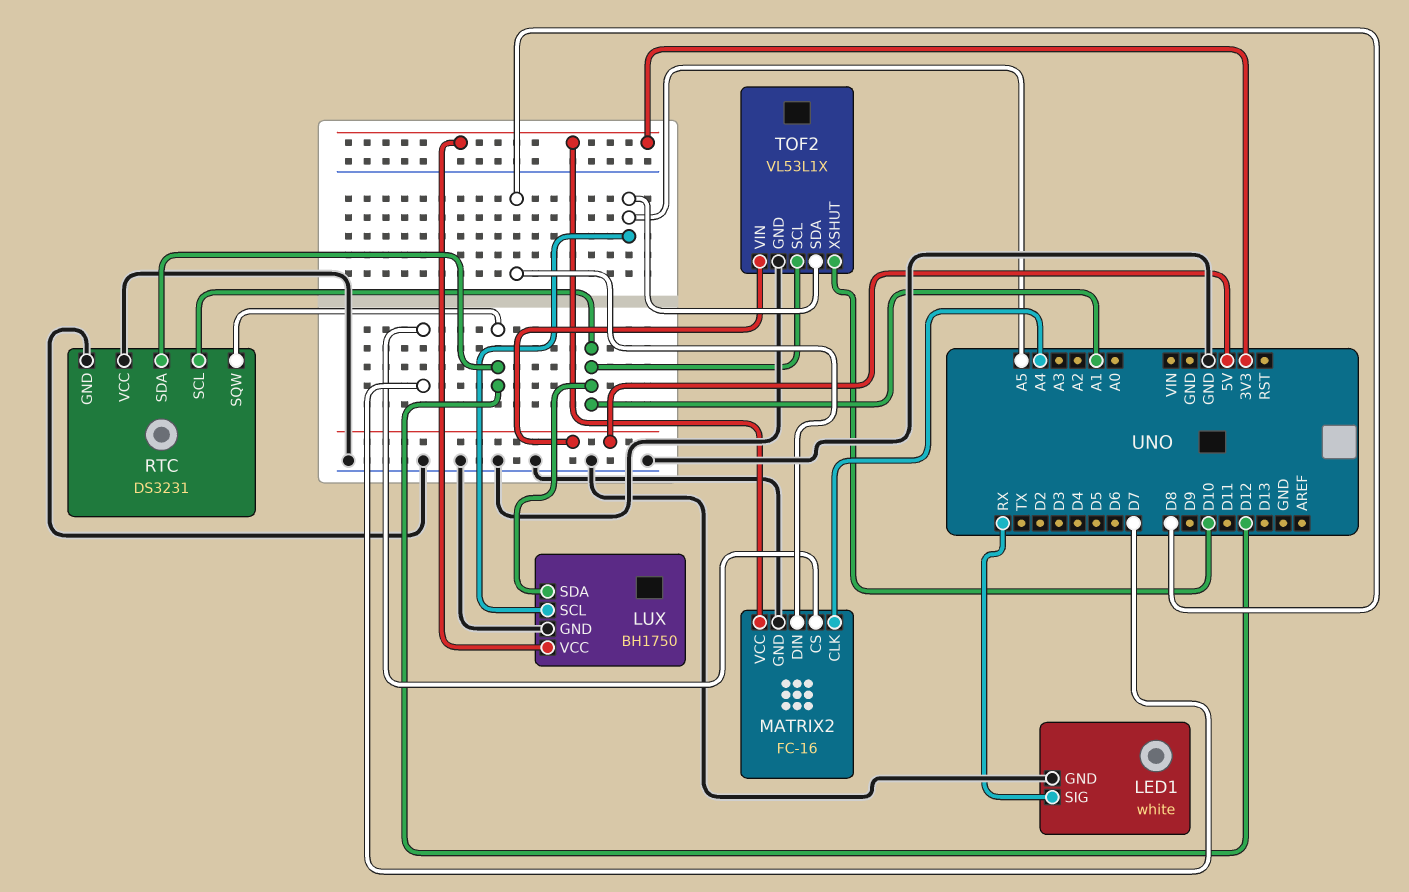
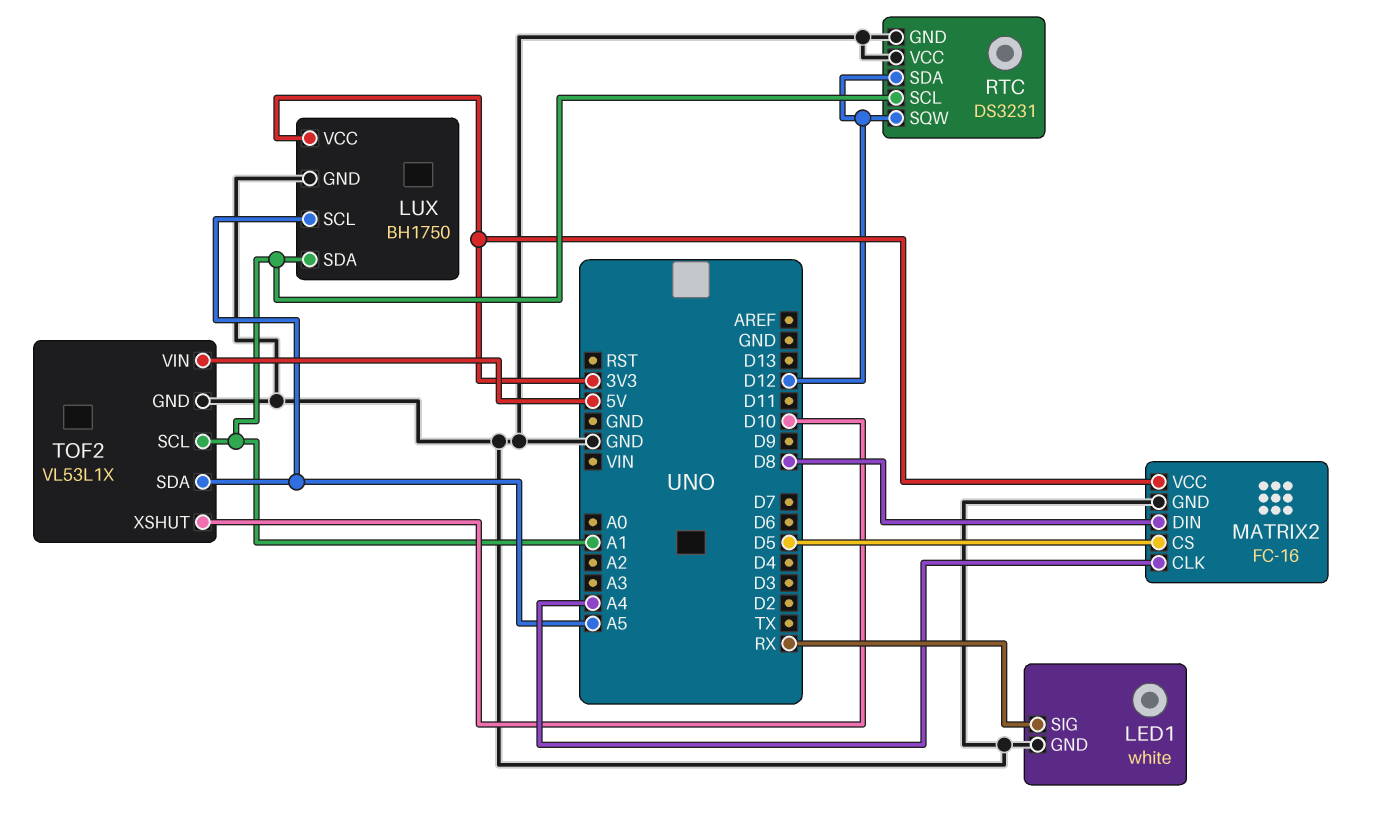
MATRIX2 pin CS: D7 -> D5

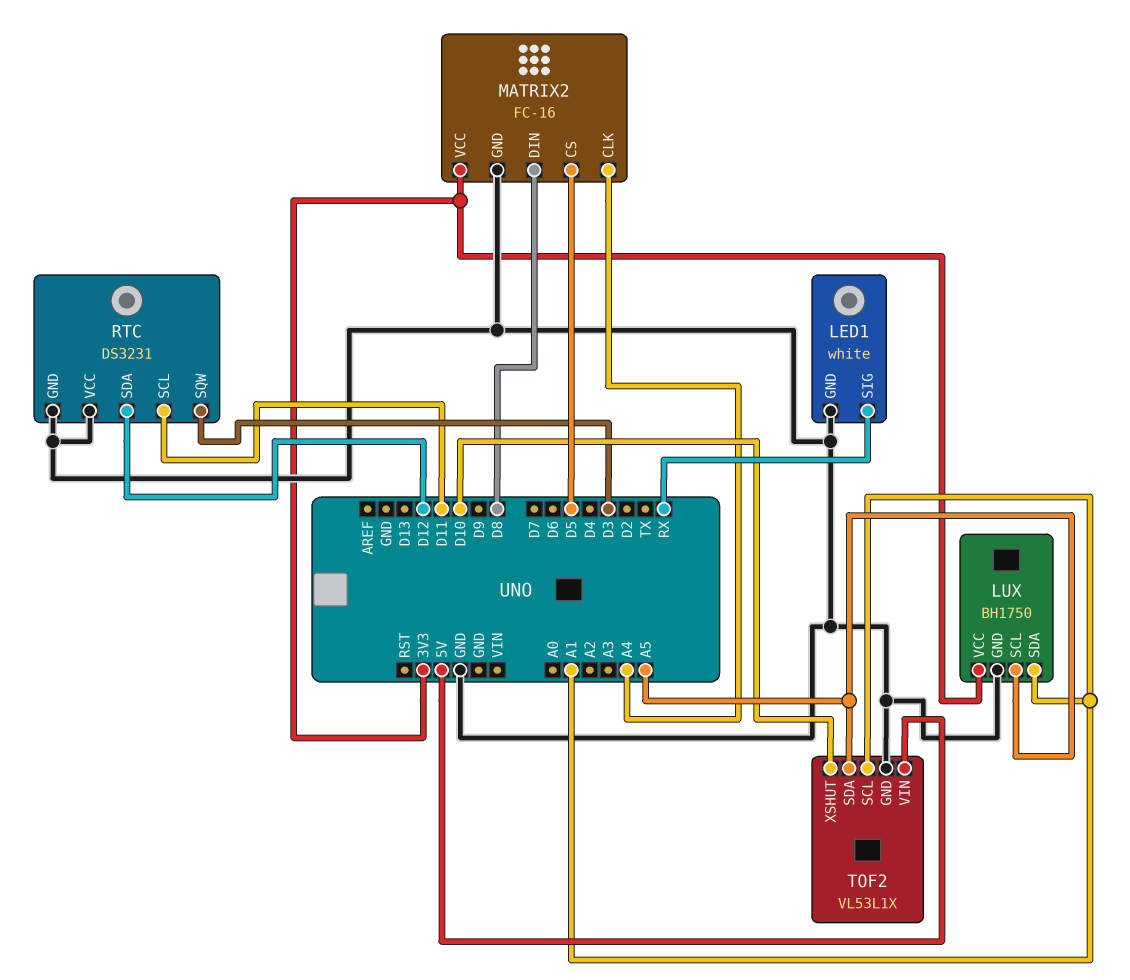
RTC pin SCL: A1 -> D11
RTC pin SQW: D12 -> D3

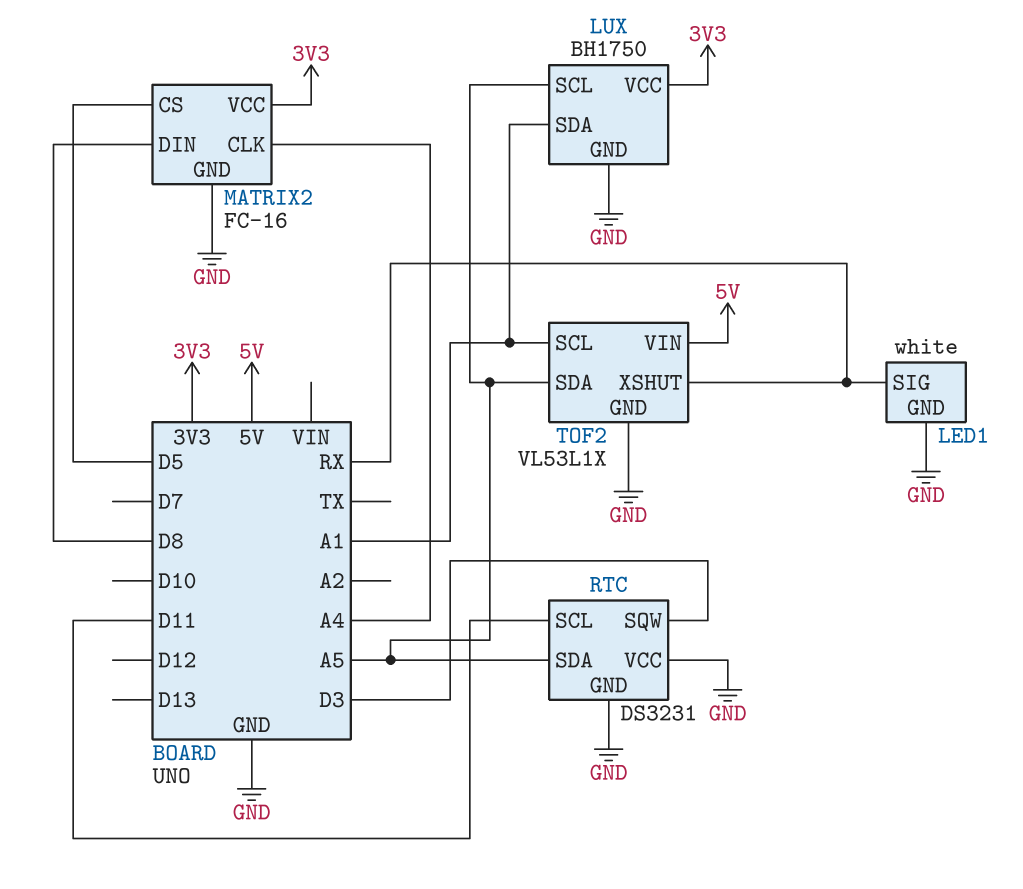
RTC pin SDA: D12 -> A5
TOF2 pin XSHUT: D10 -> RX

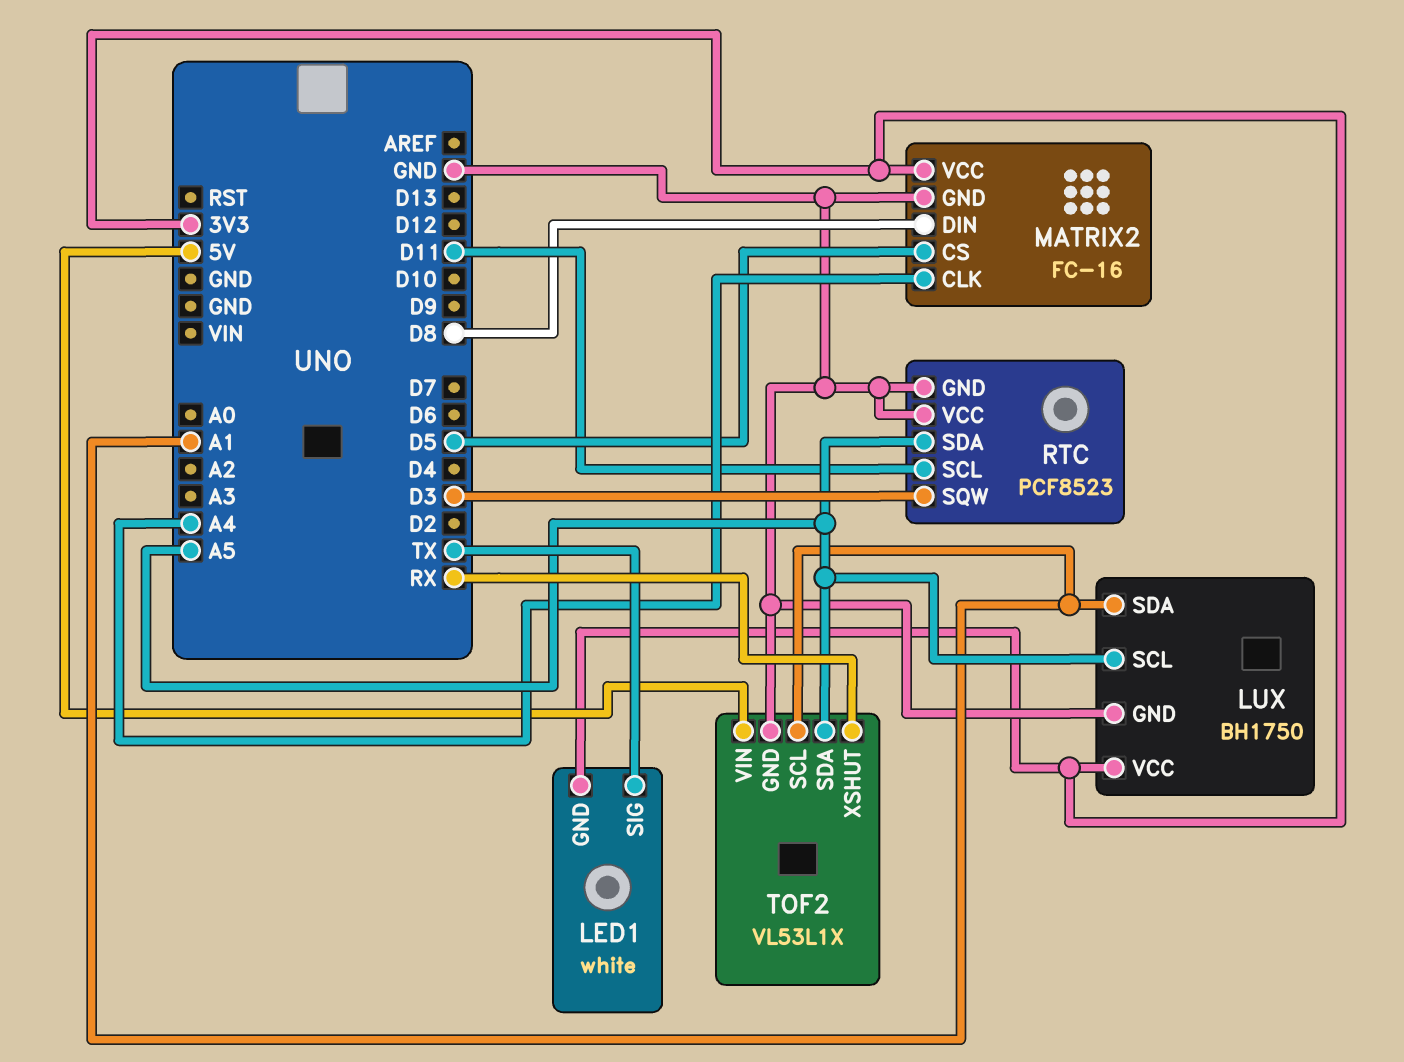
LED1 pin GND: GND -> 3V3
LED1 pin SIG: RX -> TX
RTC: DS3231 -> PCF8523

